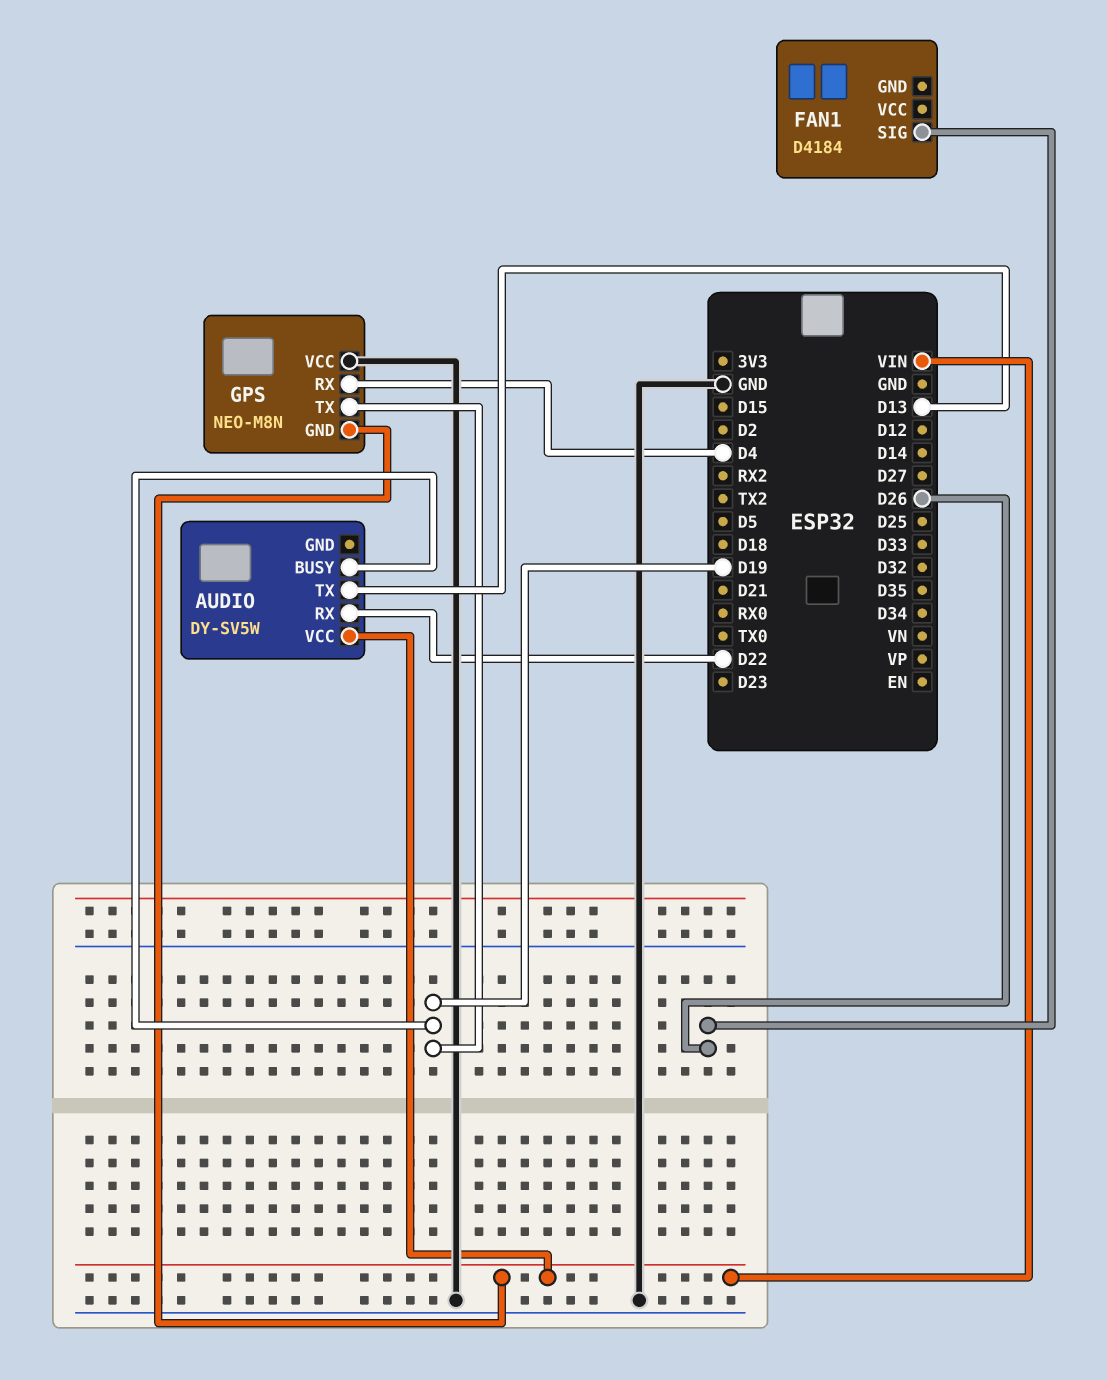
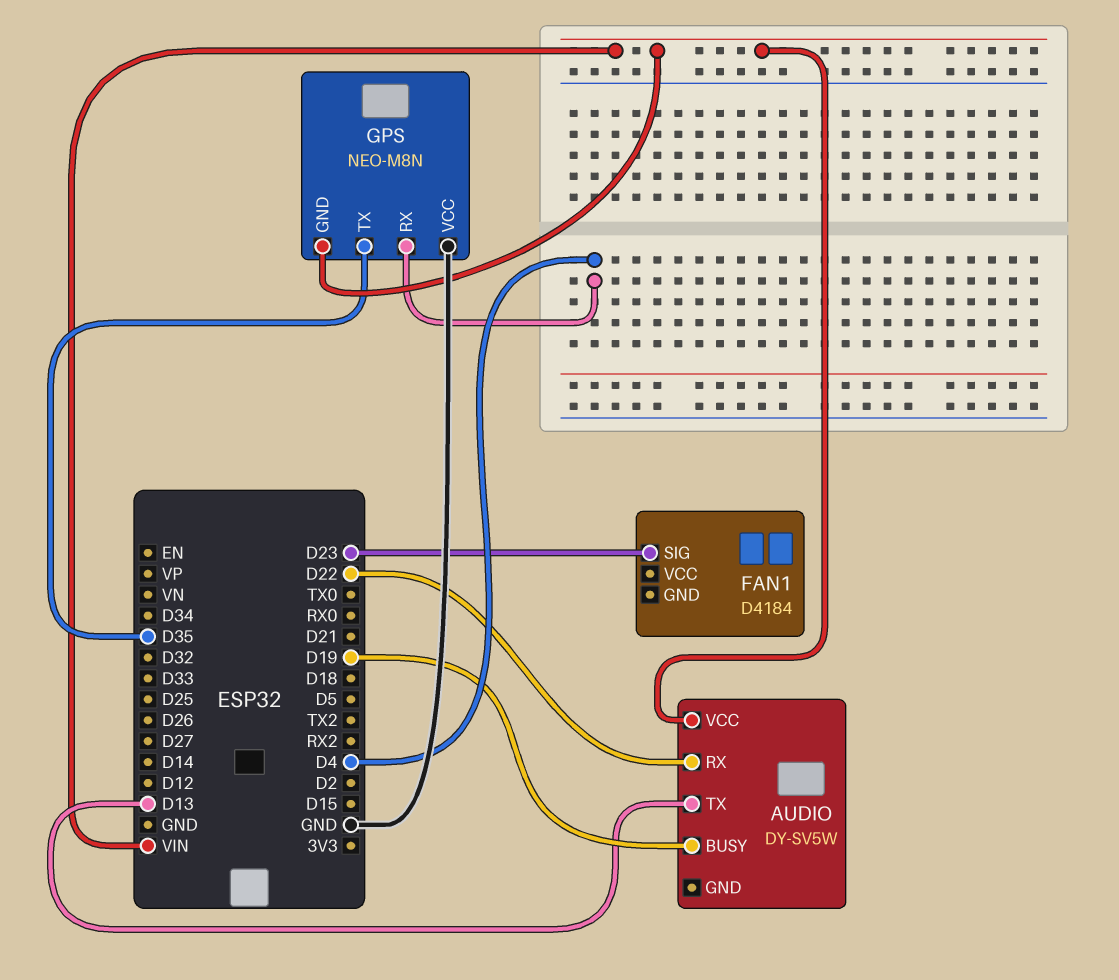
FAN1 pin SIG: D26 -> D23
GPS pin TX: D19 -> D35

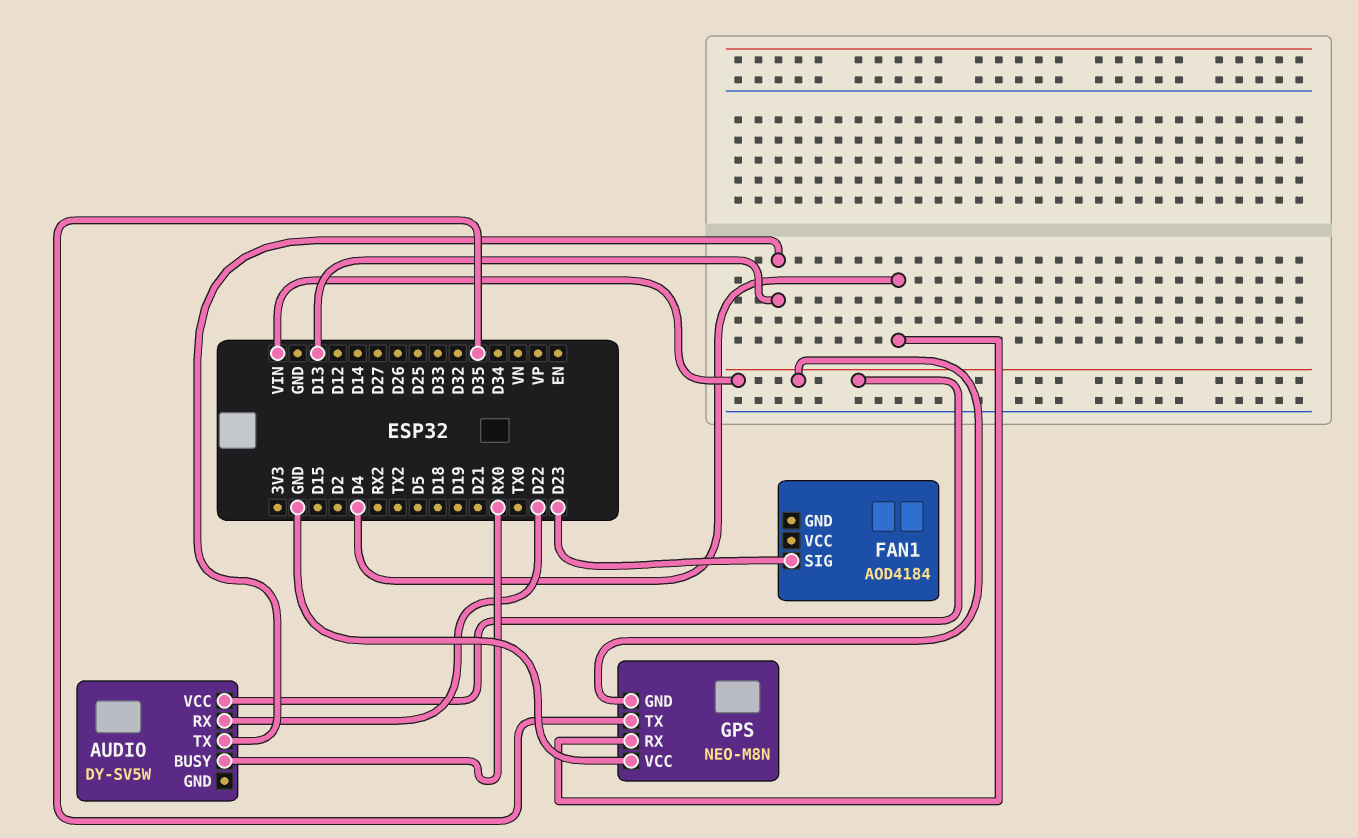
AUDIO pin BUSY: D19 -> RX0
FAN1: D4184 -> AOD4184

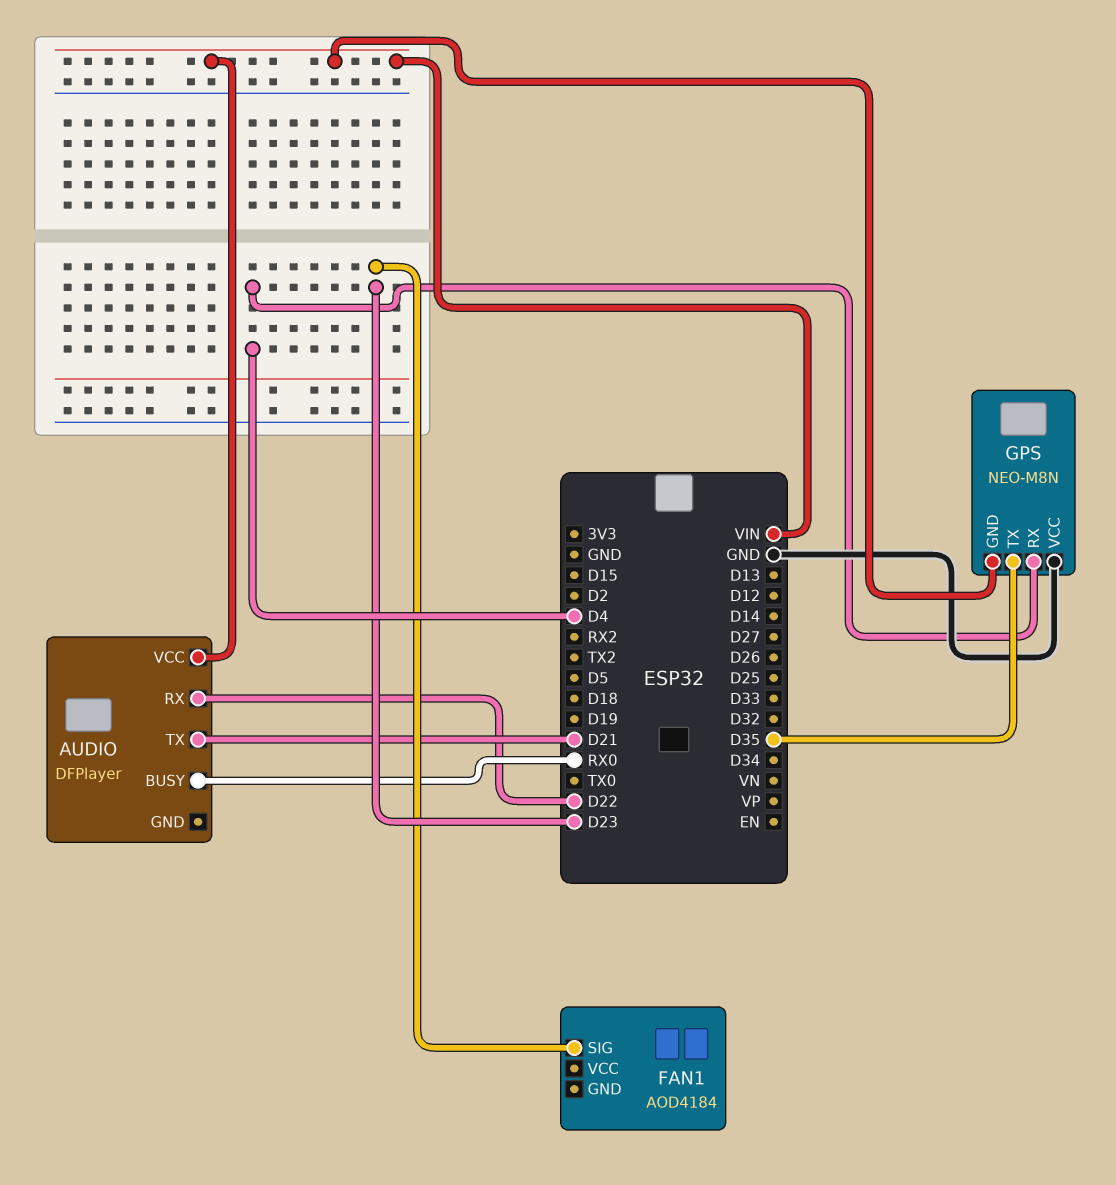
AUDIO: DY-SV5W -> DFPlayer
AUDIO pin TX: D13 -> D21

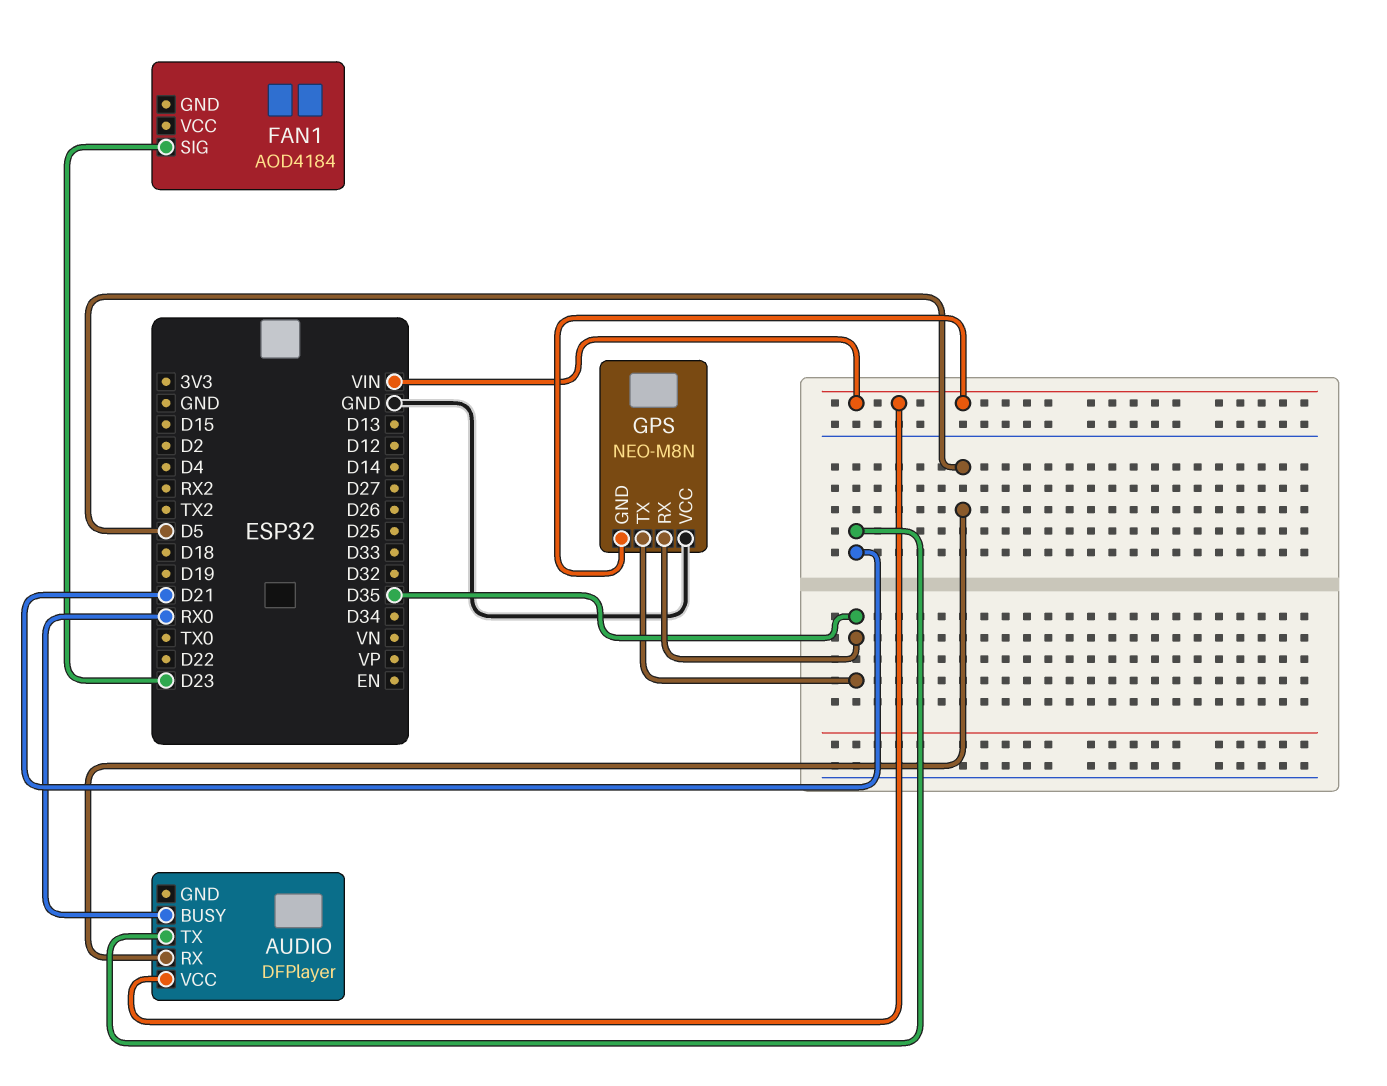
AUDIO pin RX: D22 -> D5
GPS pin RX: D4 -> D35

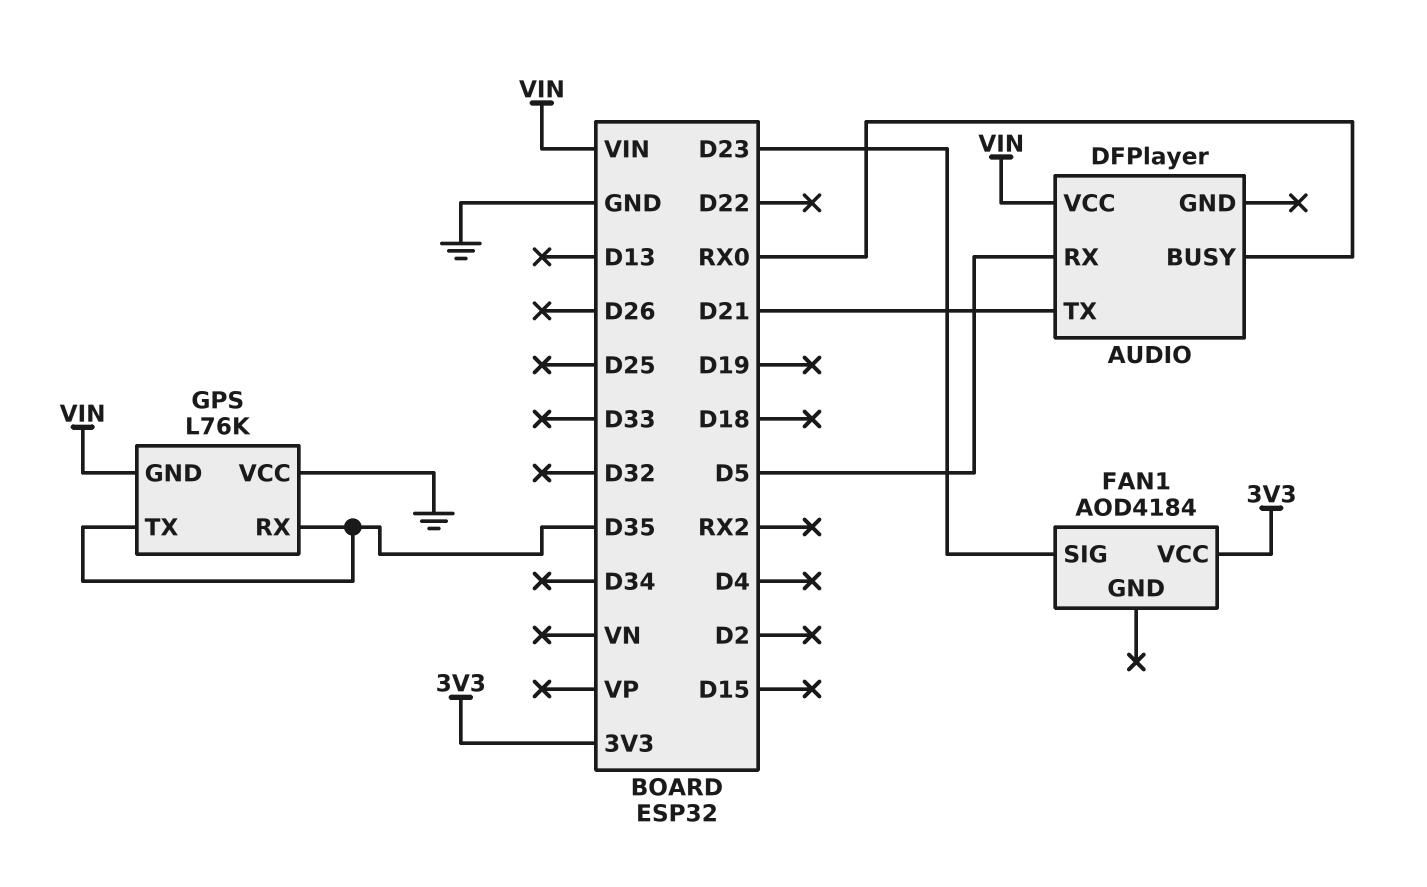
FAN1 pin VCC: none -> 3V3
GPS: NEO-M8N -> L76K

